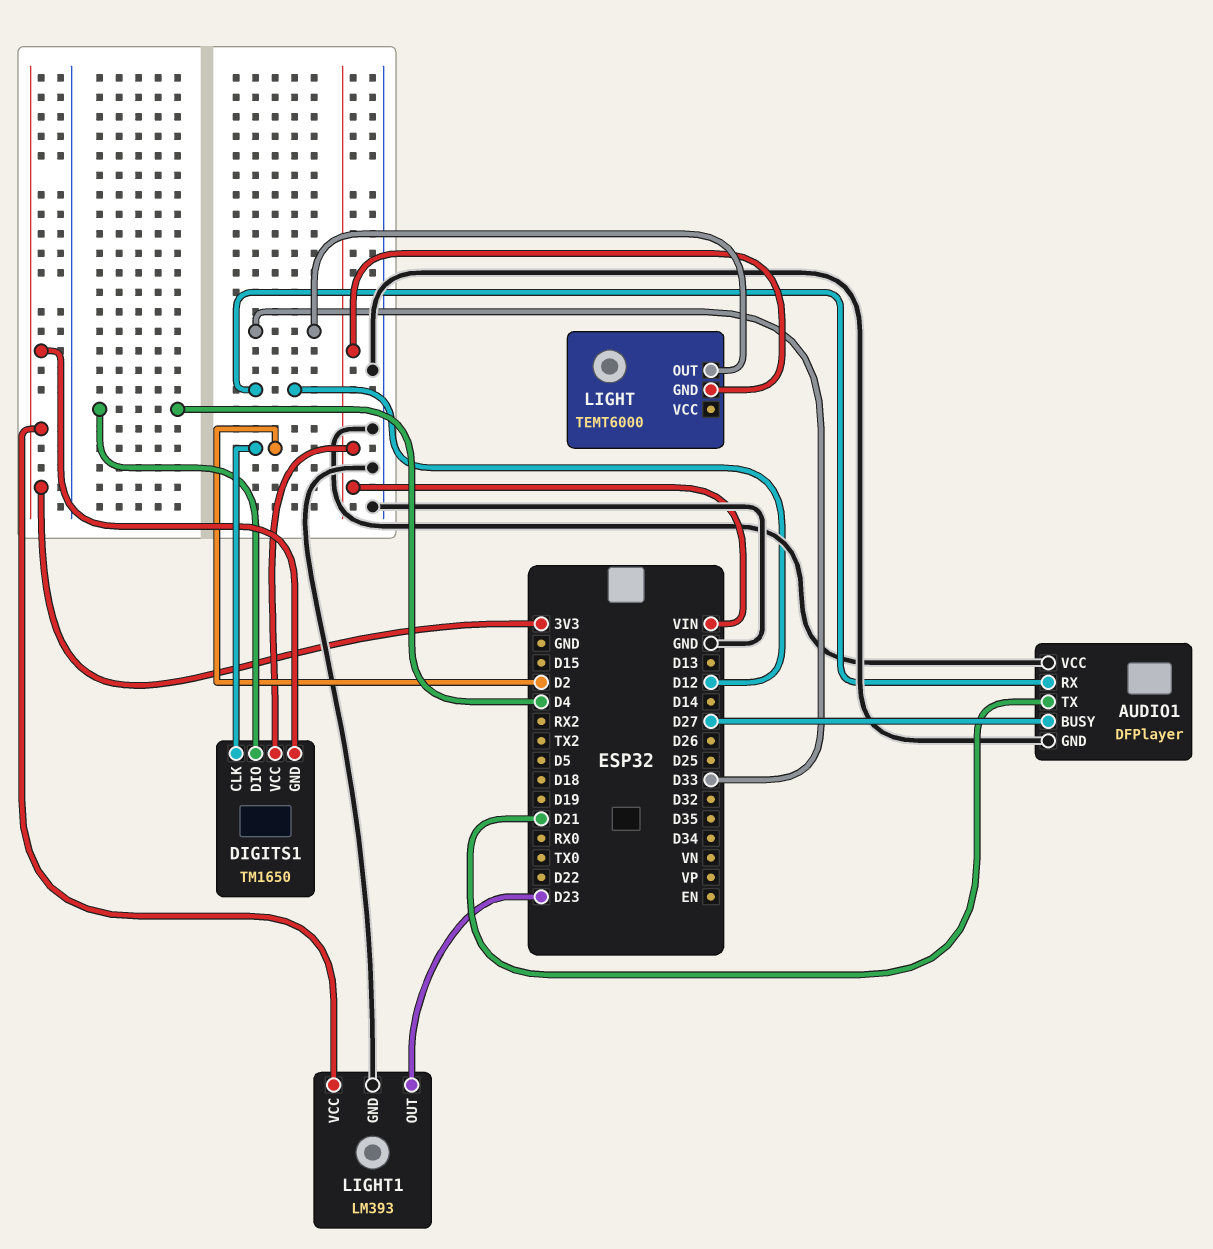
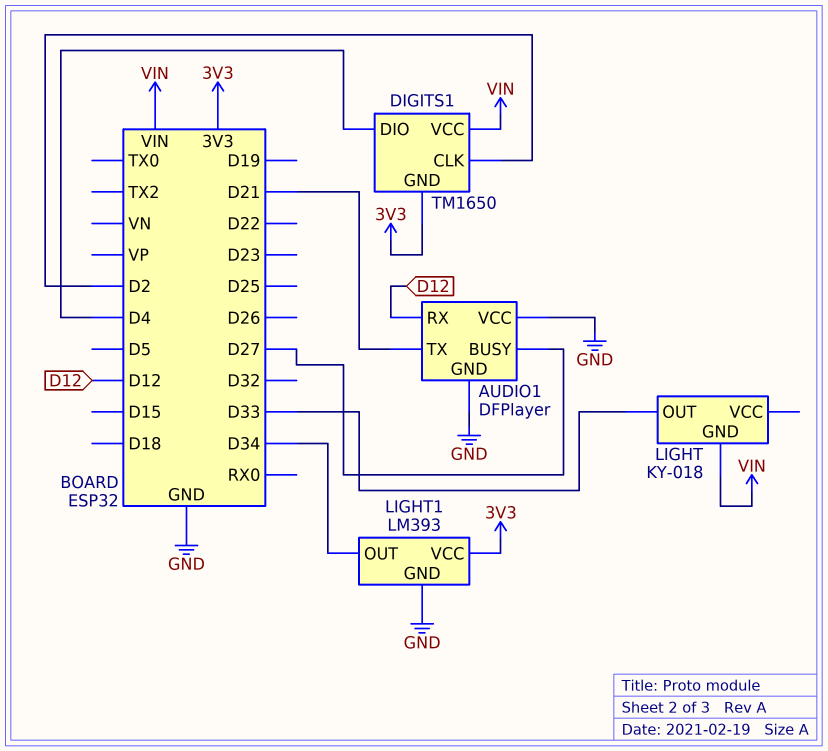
LIGHT: TEMT6000 -> KY-018
LIGHT1 pin OUT: D23 -> D34

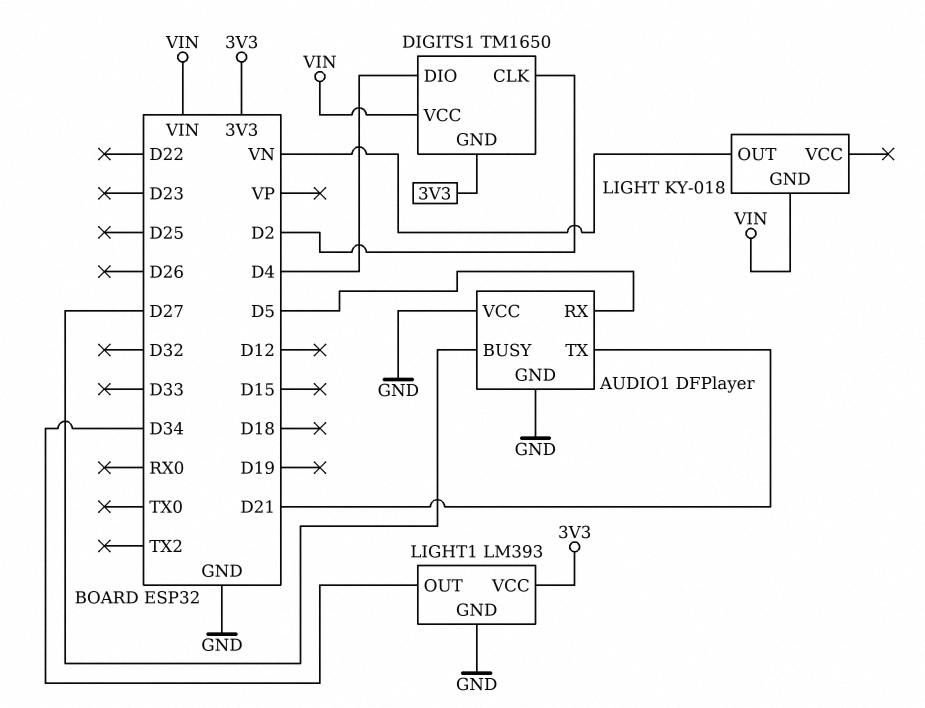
AUDIO1 pin RX: D12 -> D5
LIGHT pin OUT: D33 -> VN

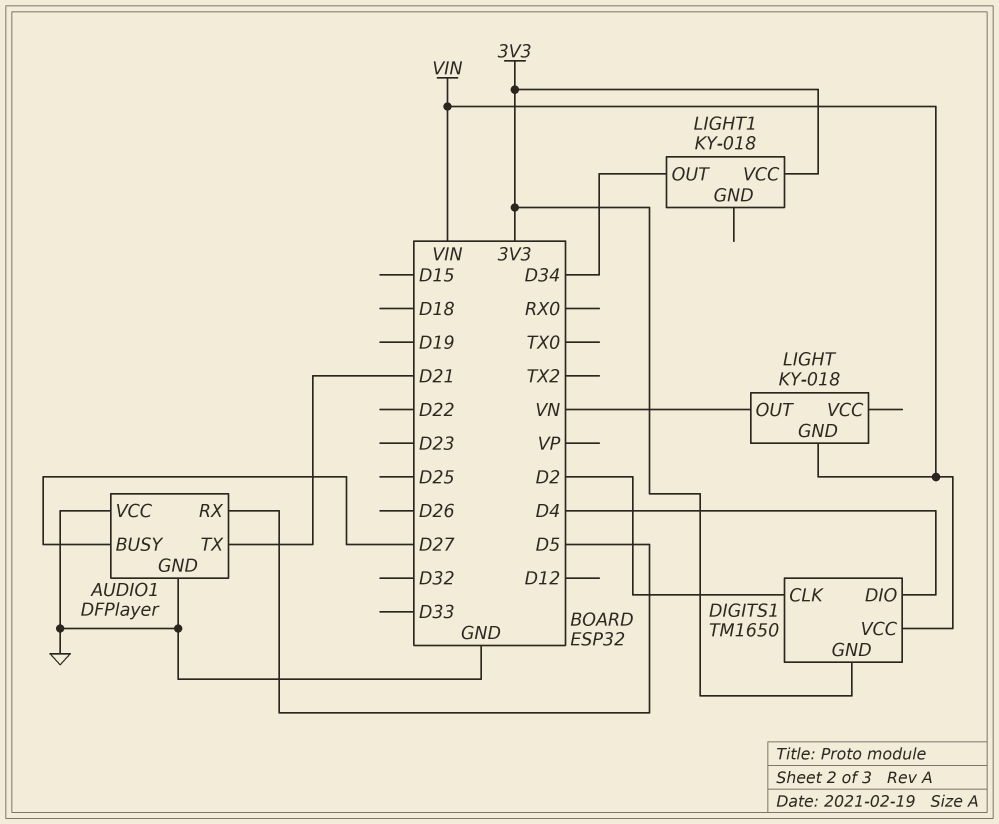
LIGHT1: LM393 -> KY-018
LIGHT1 pin GND: GND -> none

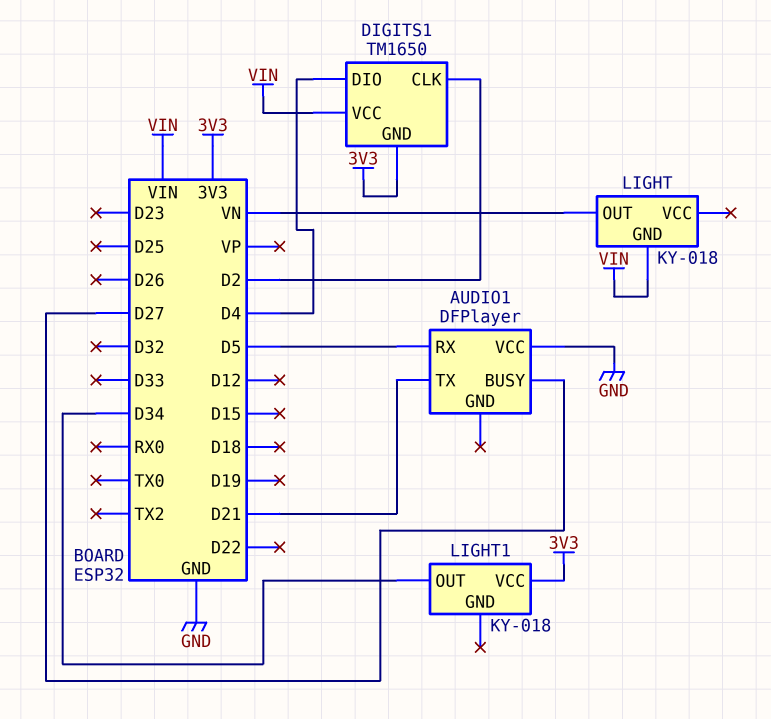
AUDIO1 pin GND: GND -> none

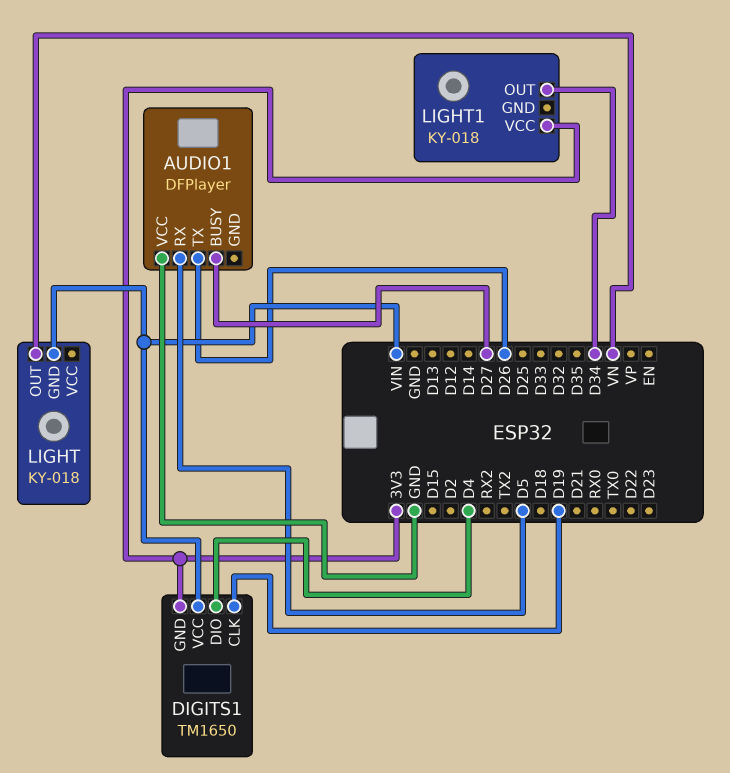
AUDIO1 pin TX: D21 -> D26
DIGITS1 pin CLK: D2 -> D19

